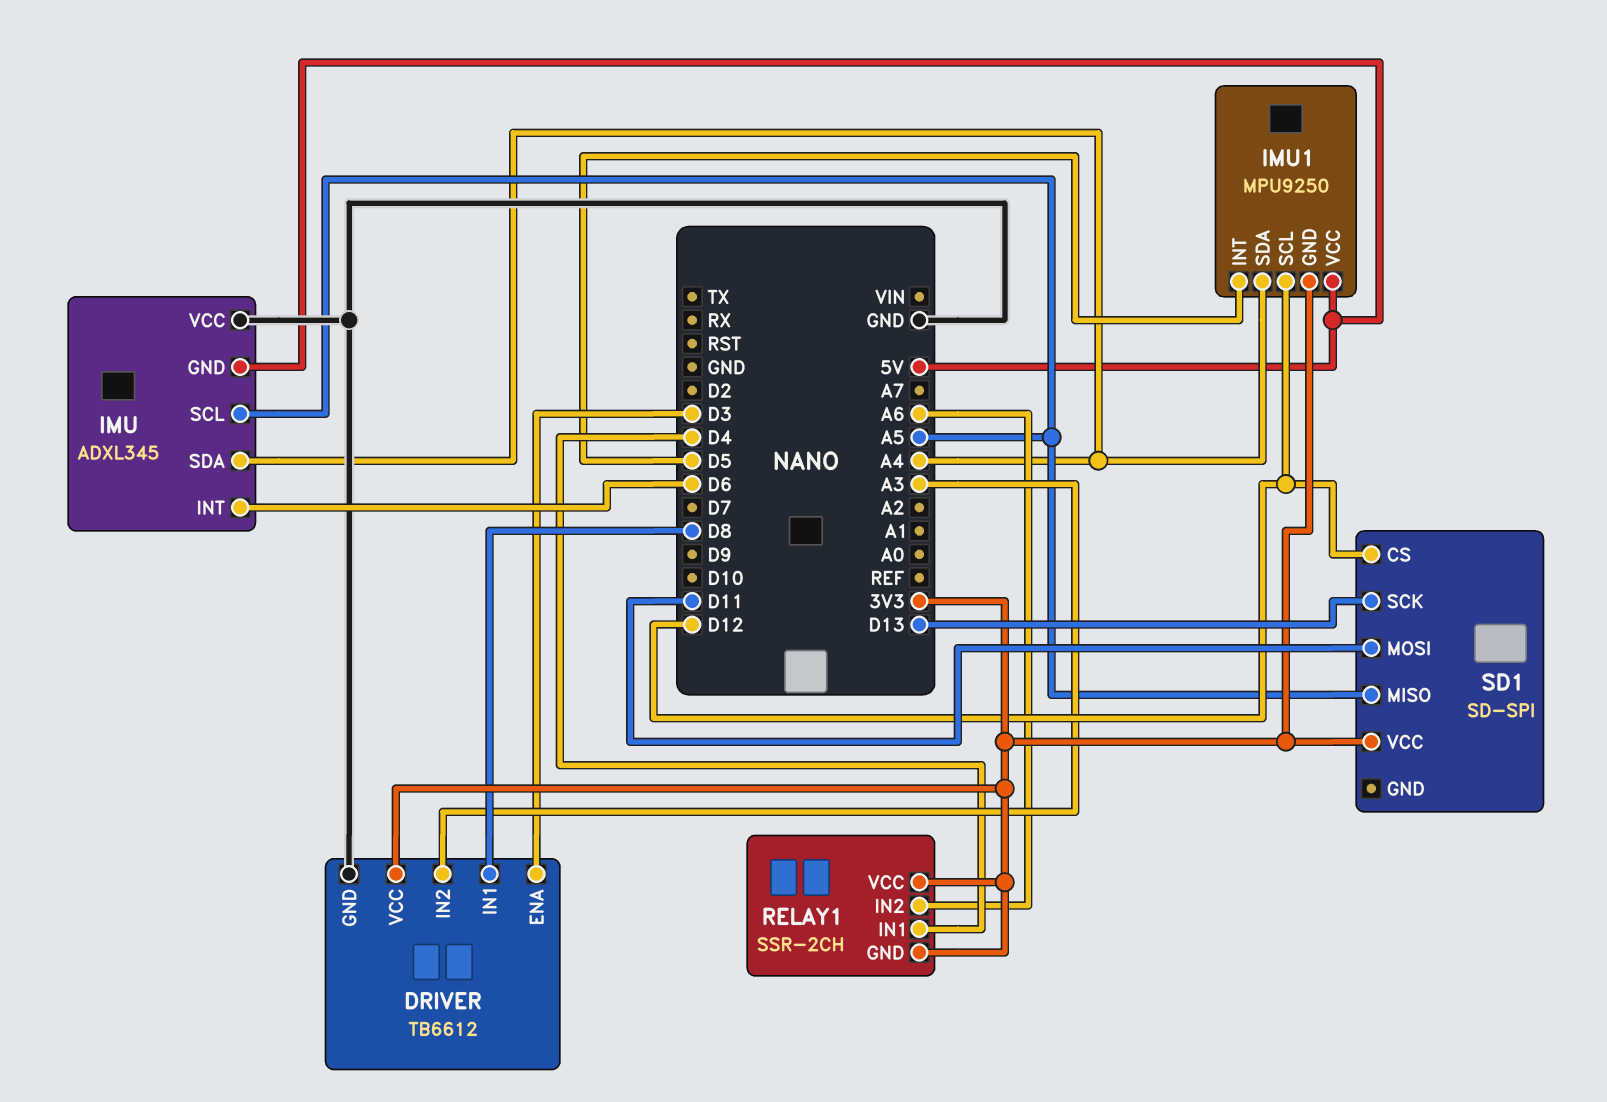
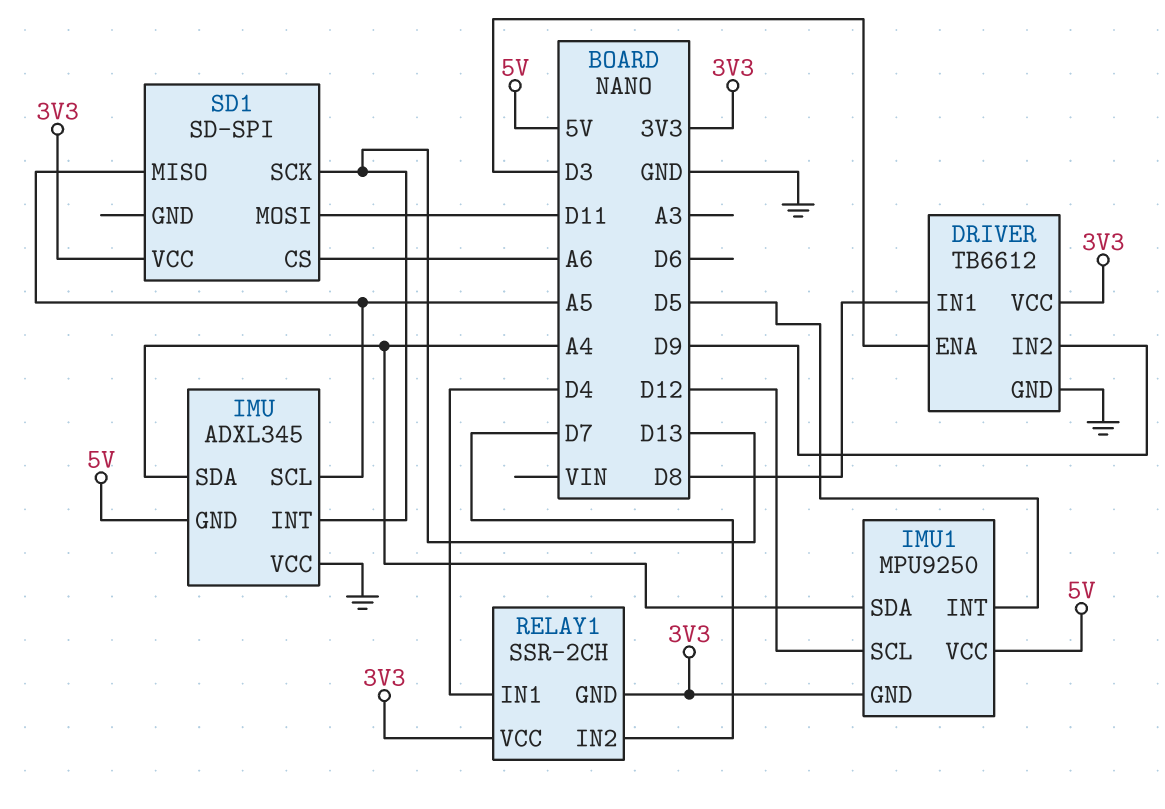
DRIVER pin IN2: A3 -> D9
IMU pin INT: D6 -> D13
RELAY1 pin IN2: A6 -> D7
SD1 pin CS: D12 -> A6

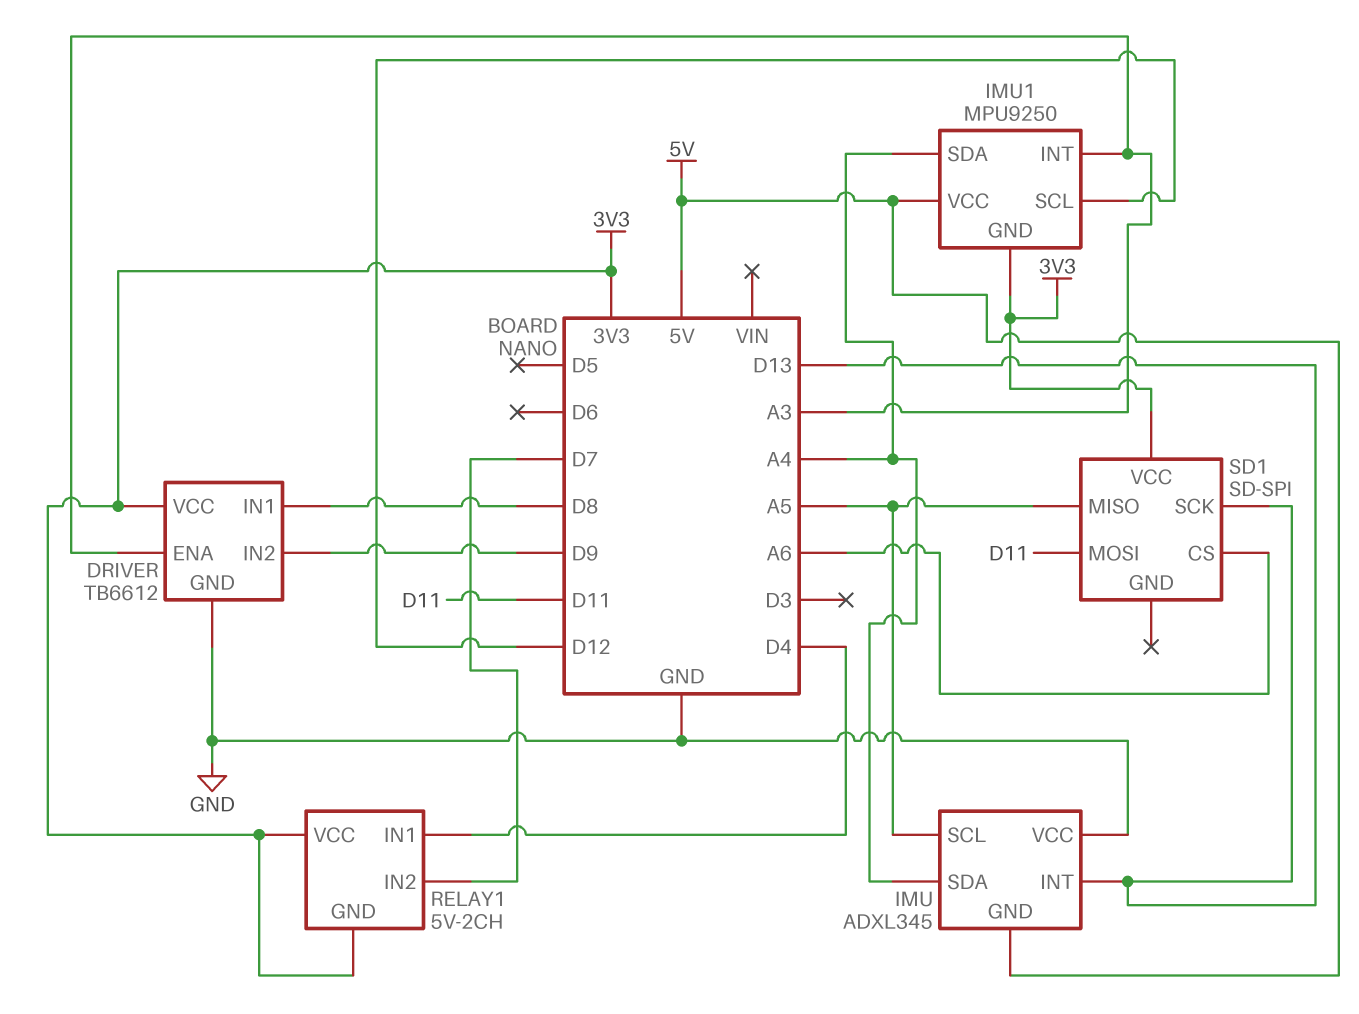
DRIVER pin ENA: D3 -> A3
IMU1 pin INT: D5 -> A3
RELAY1: SSR-2CH -> 5V-2CH

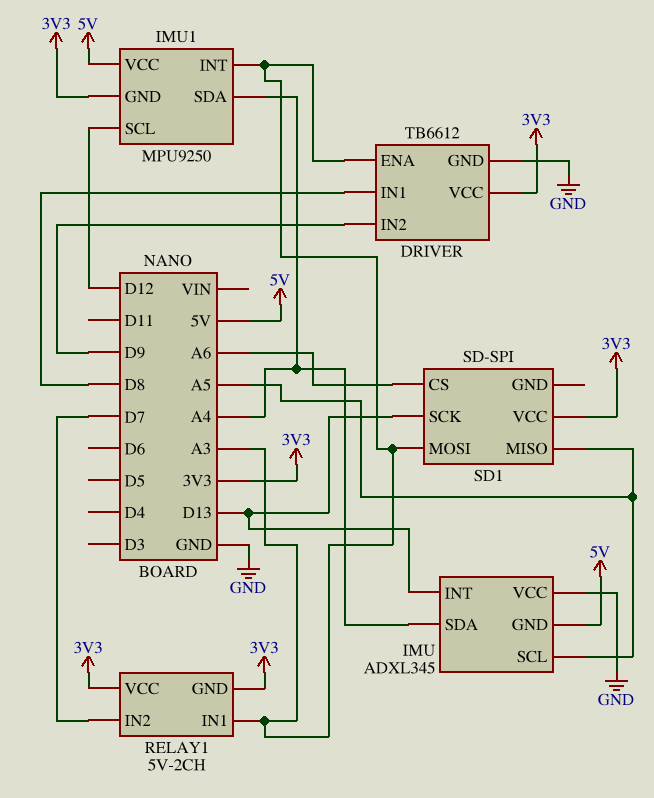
RELAY1 pin IN1: D4 -> A3
SD1 pin MOSI: D11 -> A3

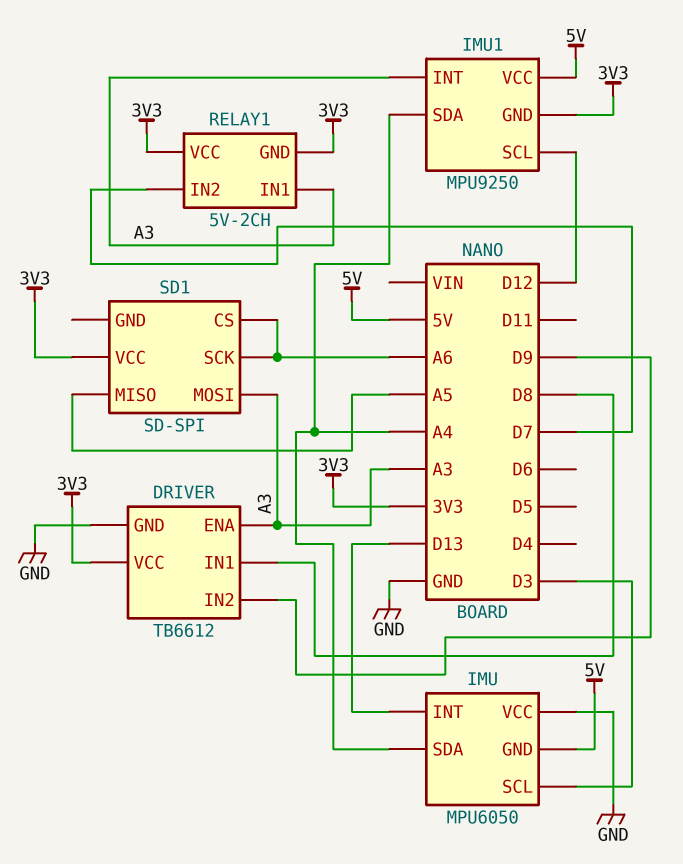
IMU: ADXL345 -> MPU6050
IMU pin SCL: A5 -> D3
SD1 pin SCK: D13 -> A6

